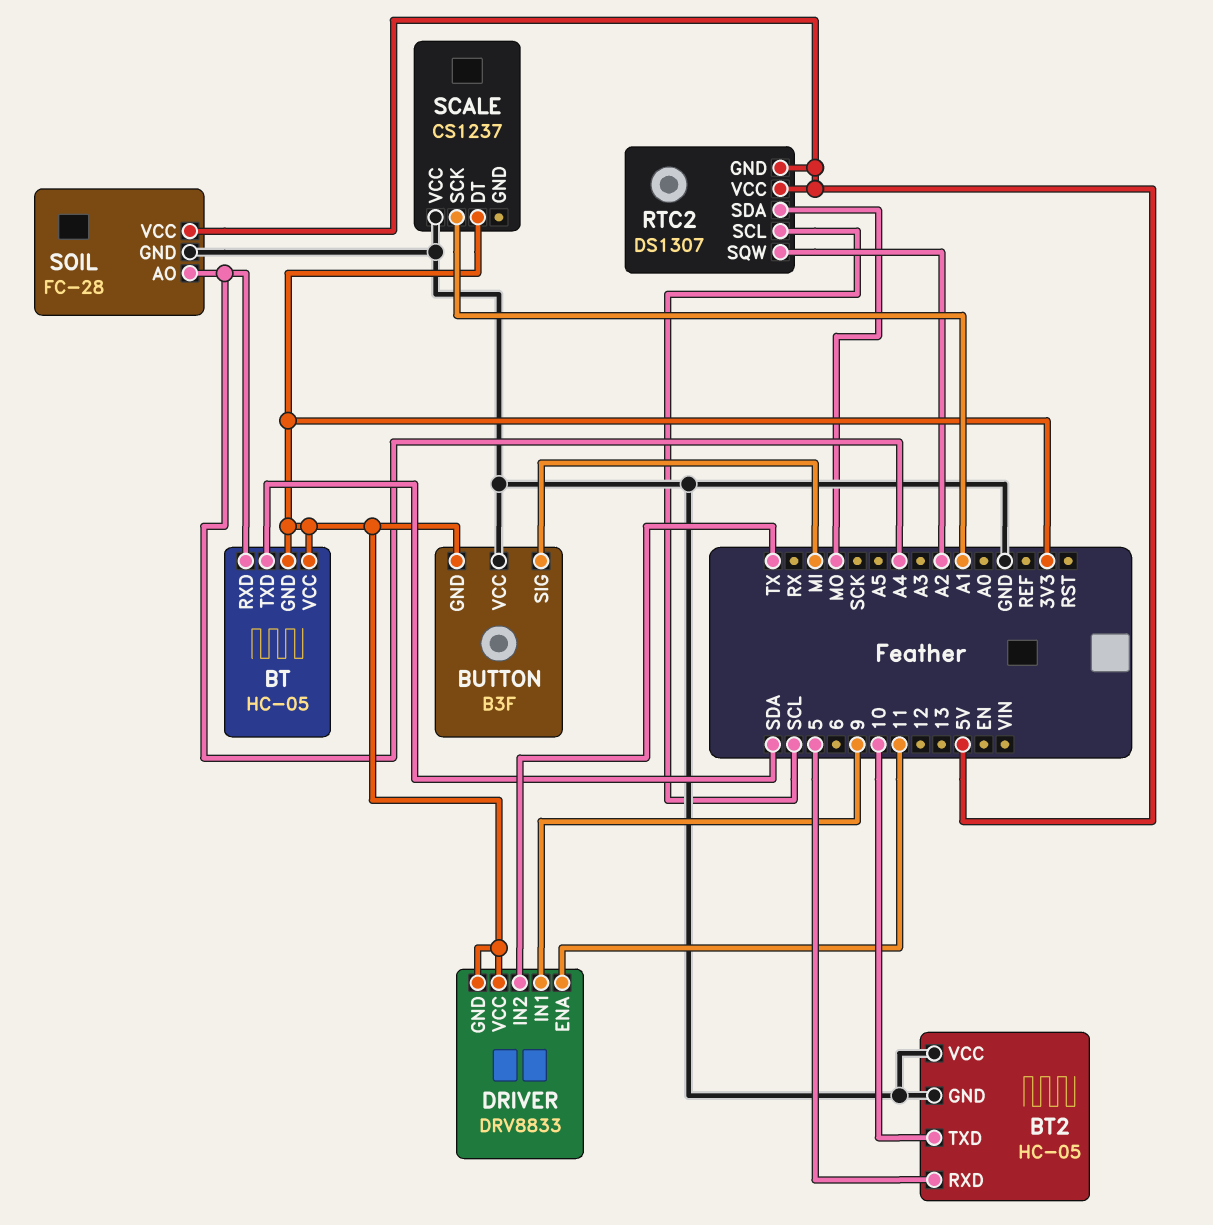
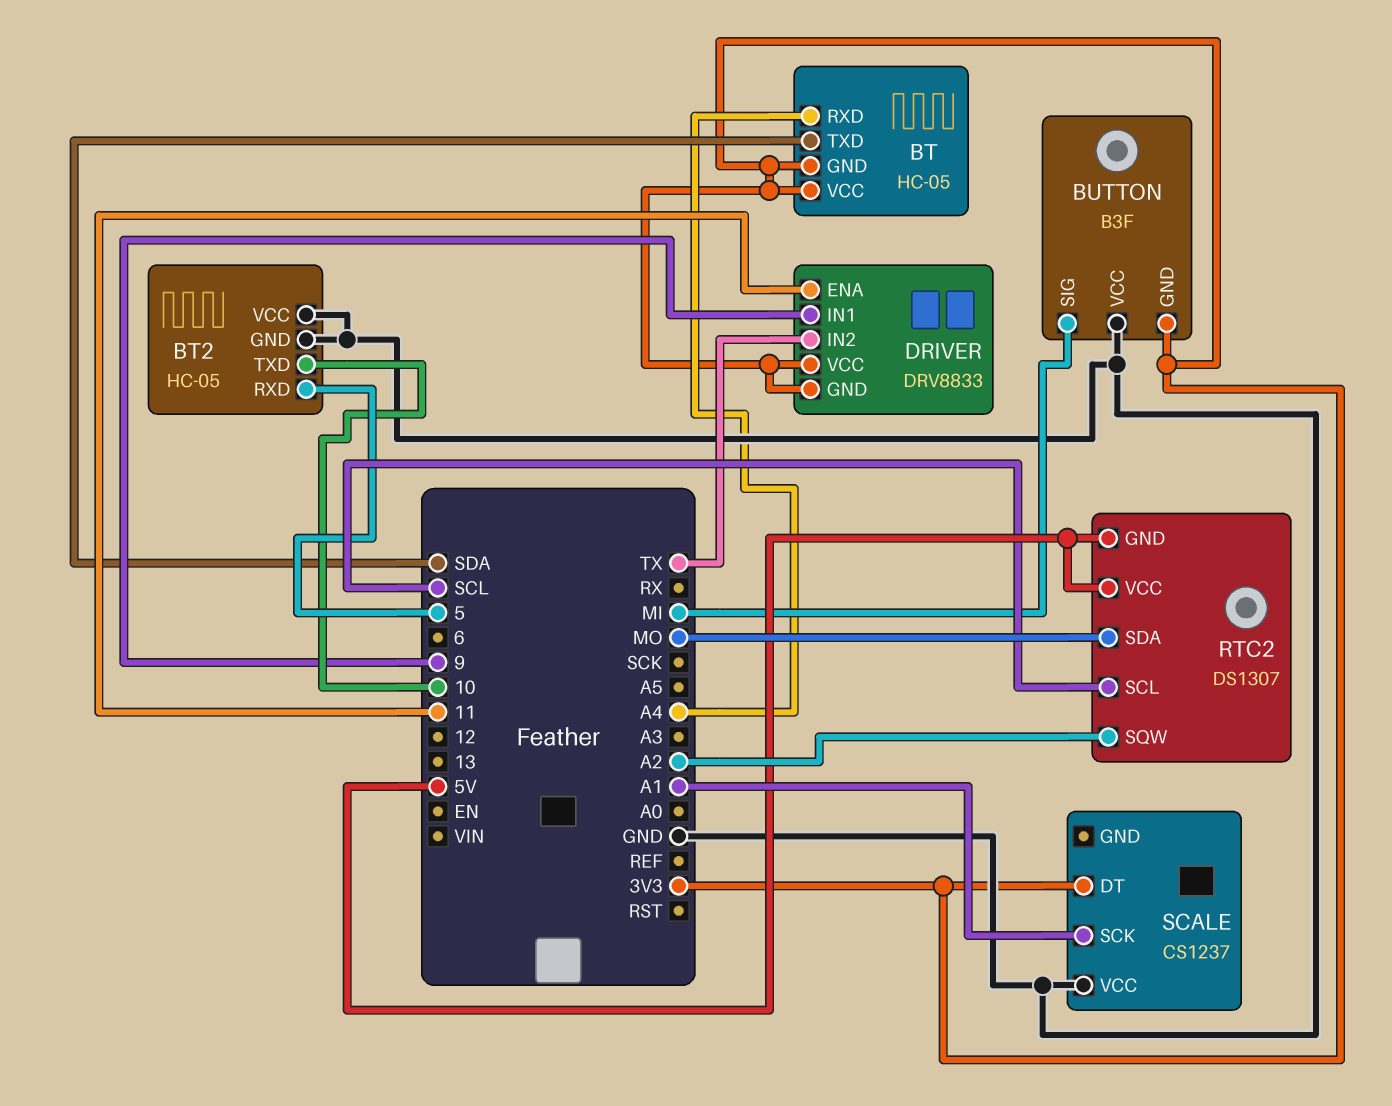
SOIL: FC-28 -> none
SOIL pin AO: A4 -> none
SOIL pin GND: GND -> none
SOIL pin VCC: 5V -> none

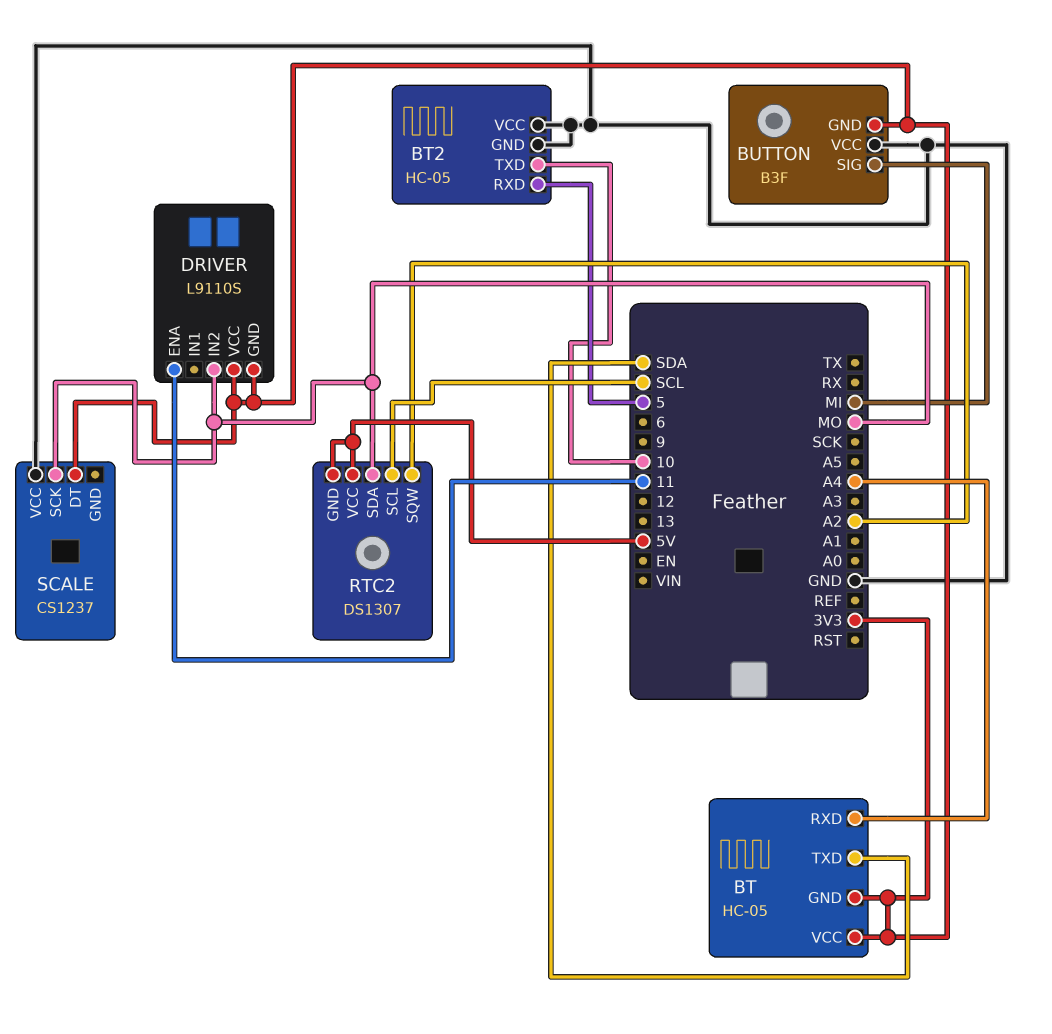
DRIVER: DRV8833 -> L9110S
DRIVER pin IN1: 9 -> none
DRIVER pin IN2: TX -> MO
SCALE pin SCK: A1 -> MO

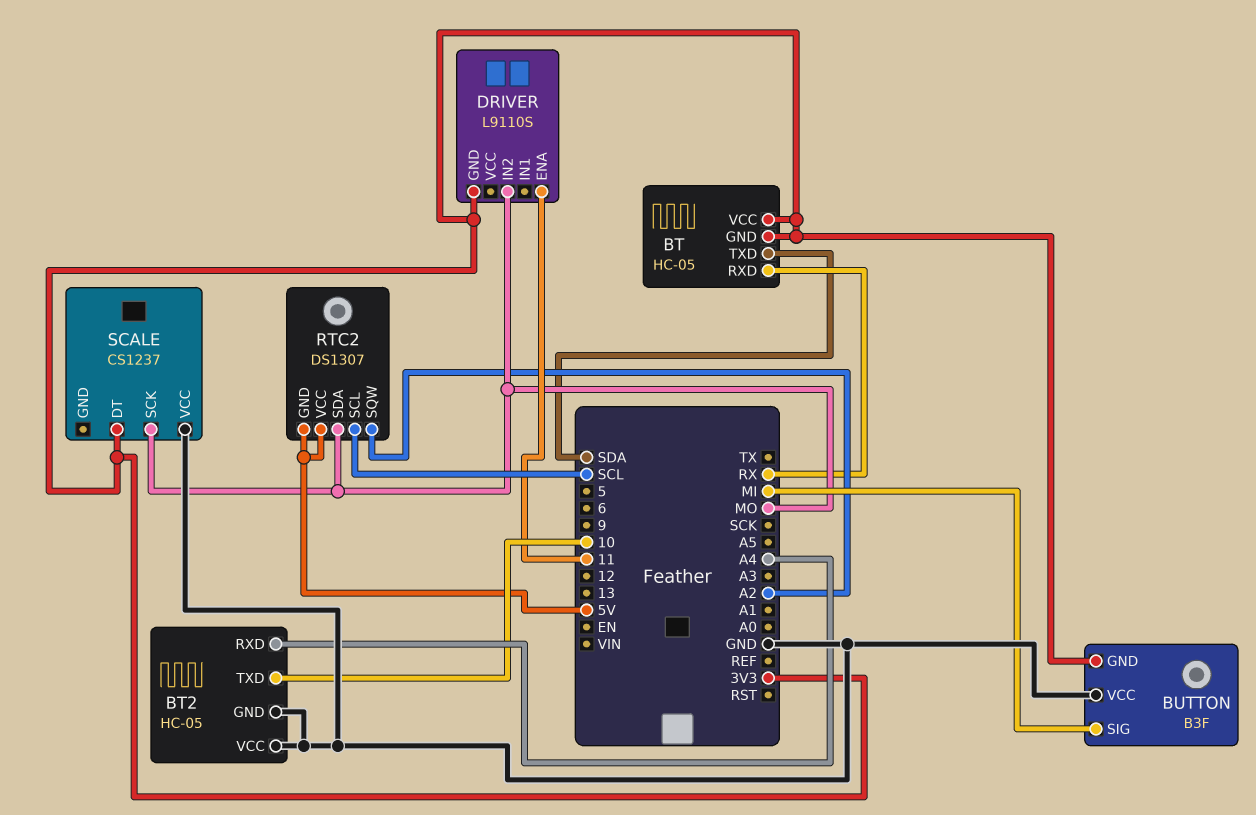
BT pin RXD: A4 -> RX
BT2 pin RXD: 5 -> A4
DRIVER pin VCC: 3V3 -> none

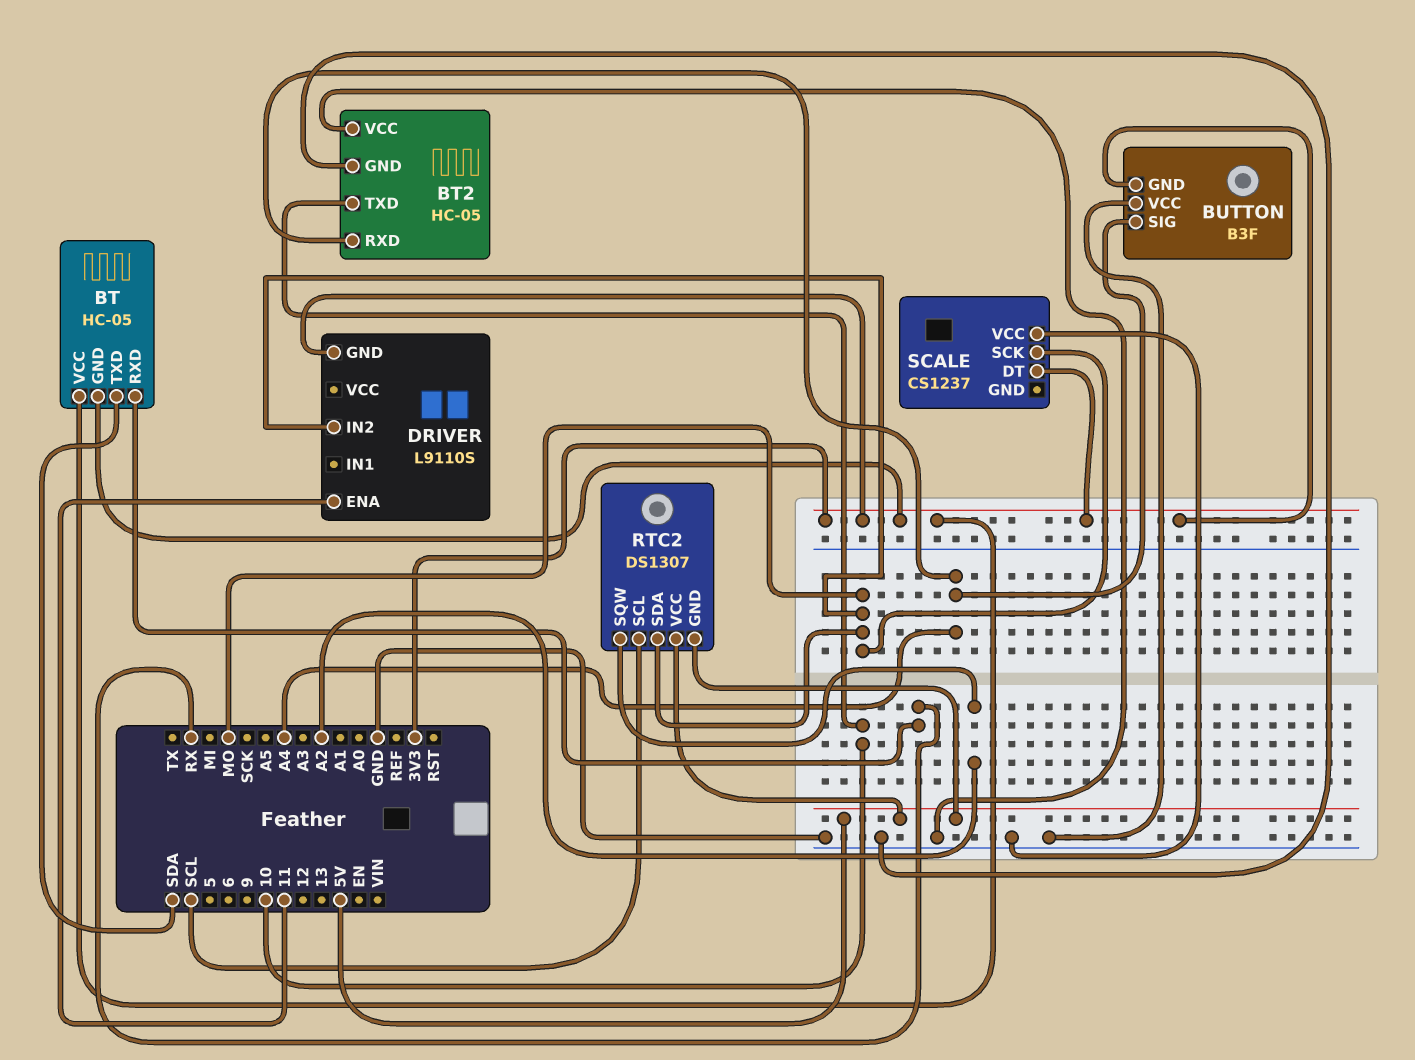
BUTTON pin SIG: MI -> A4

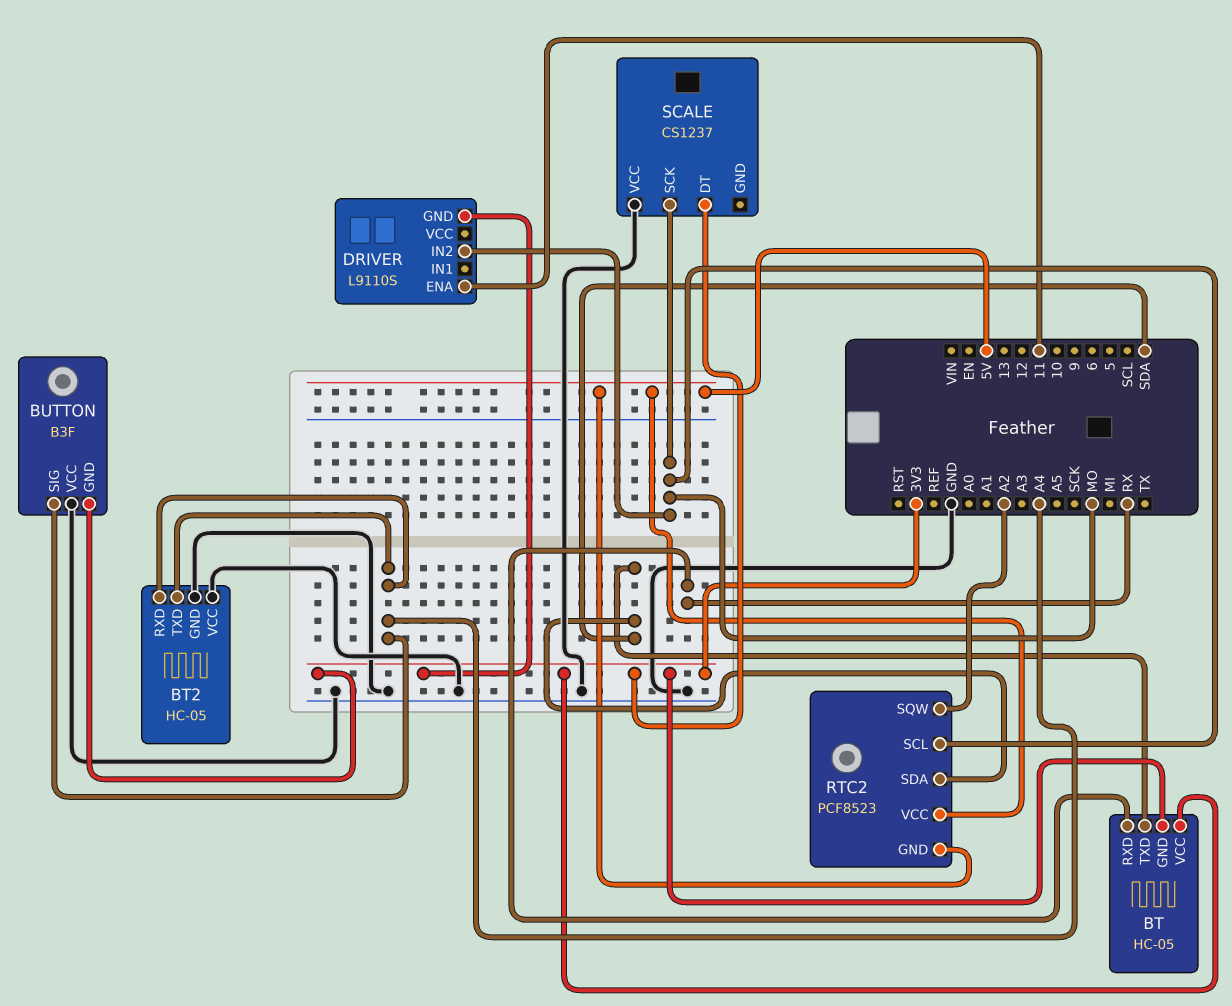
BT2 pin TXD: 10 -> A4
RTC2: DS1307 -> PCF8523
RTC2 pin SCL: SCL -> MO
RTC2 pin SDA: MO -> SDA

